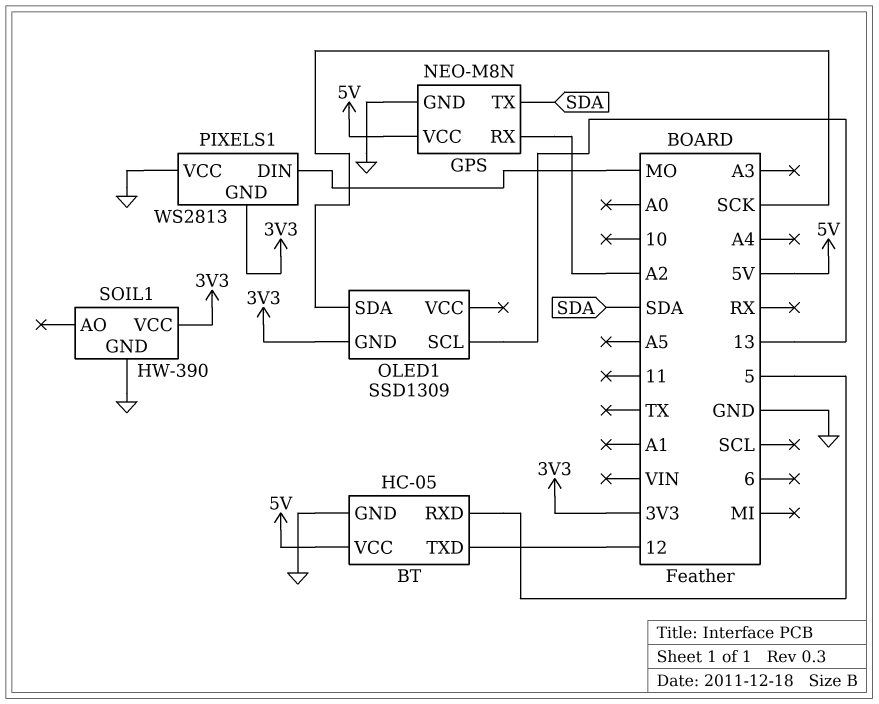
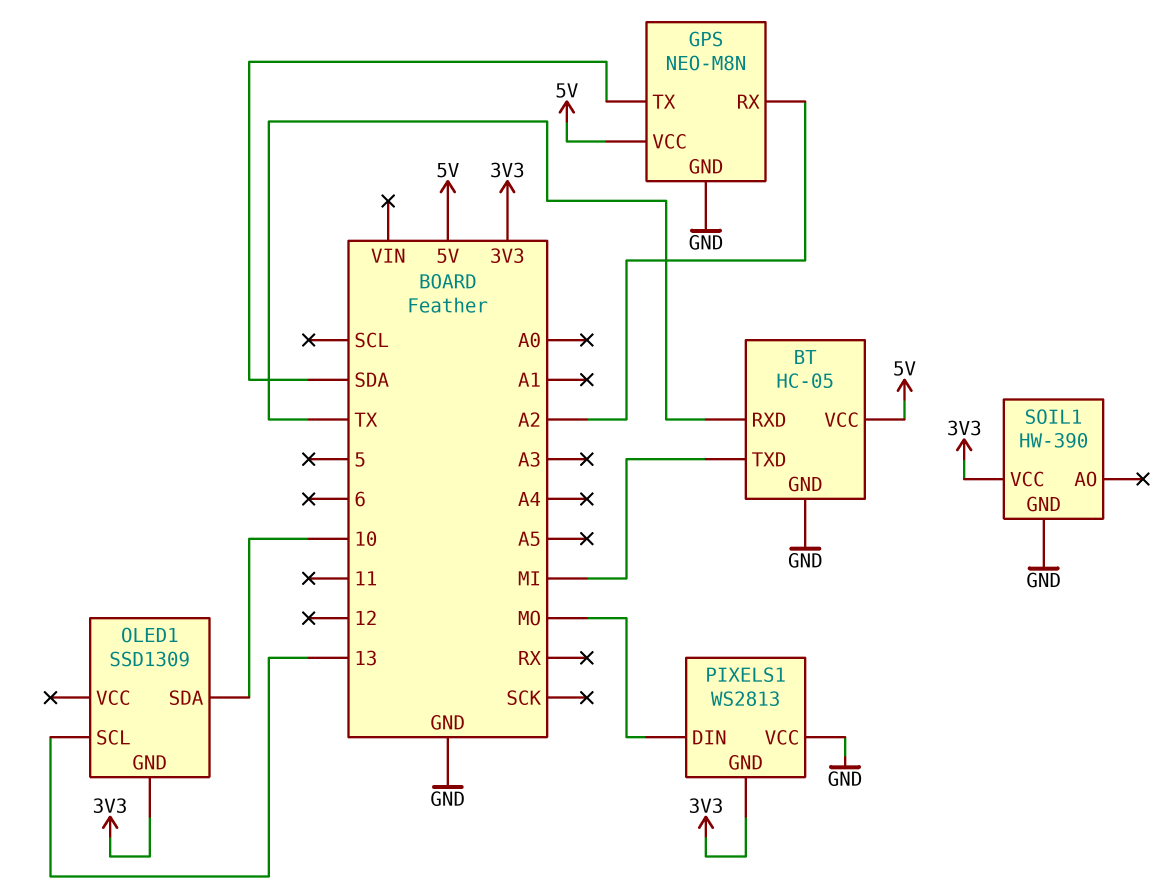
BT pin RXD: 5 -> TX
BT pin TXD: 12 -> MI
OLED1 pin SDA: SCK -> 10

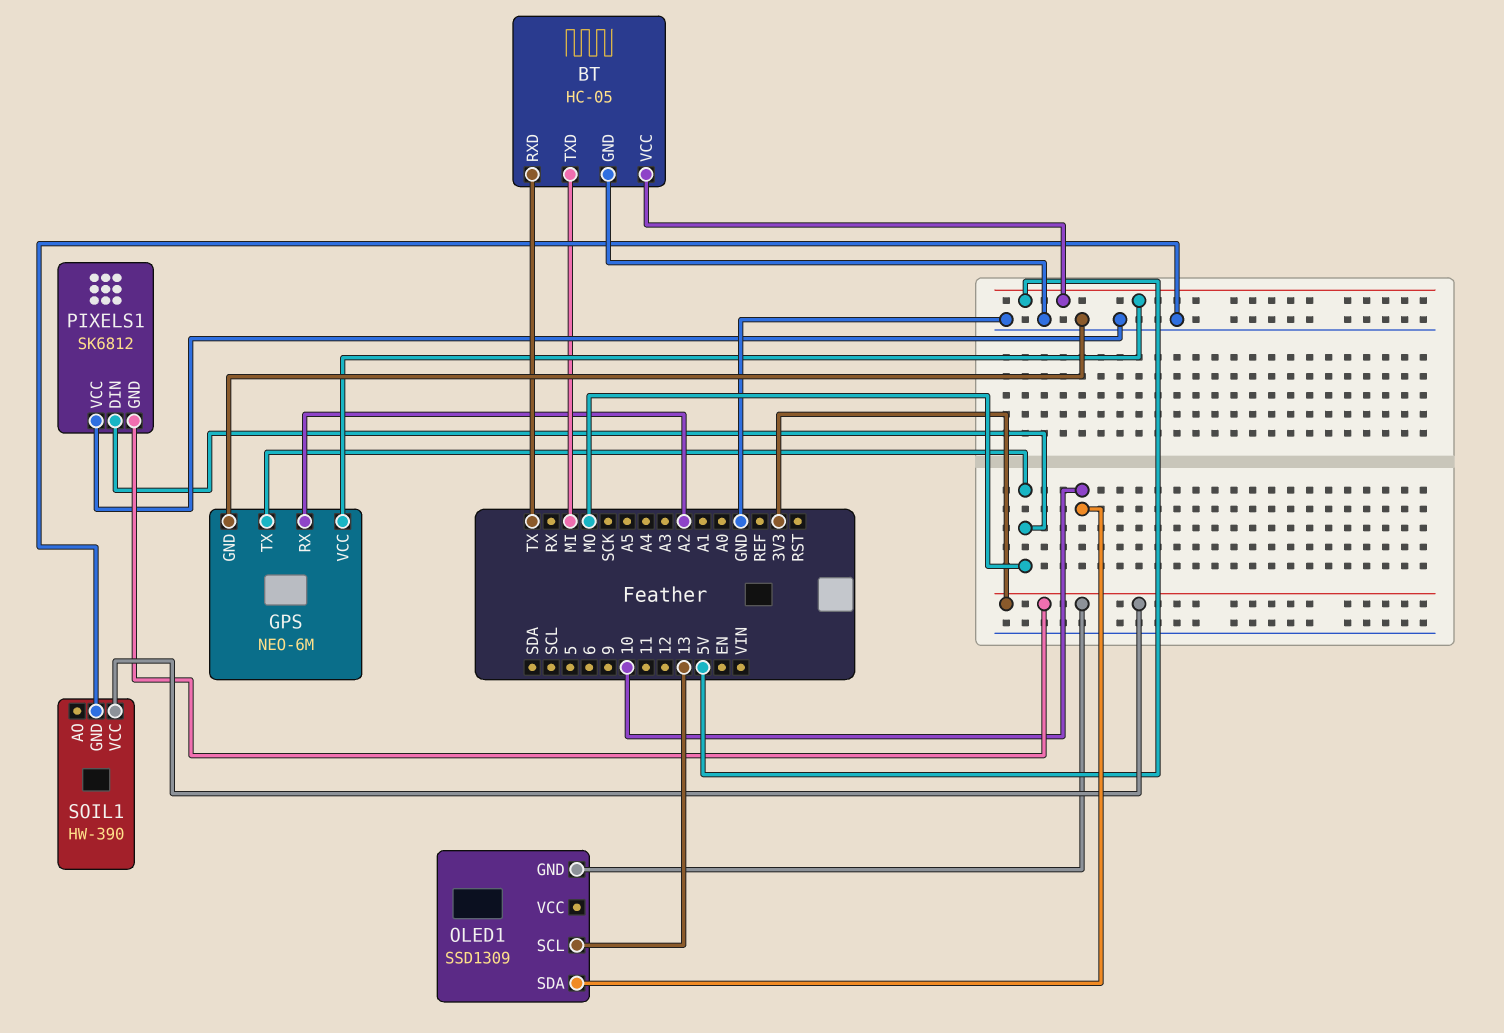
GPS: NEO-M8N -> NEO-6M
GPS pin TX: SDA -> MO
PIXELS1: WS2813 -> SK6812

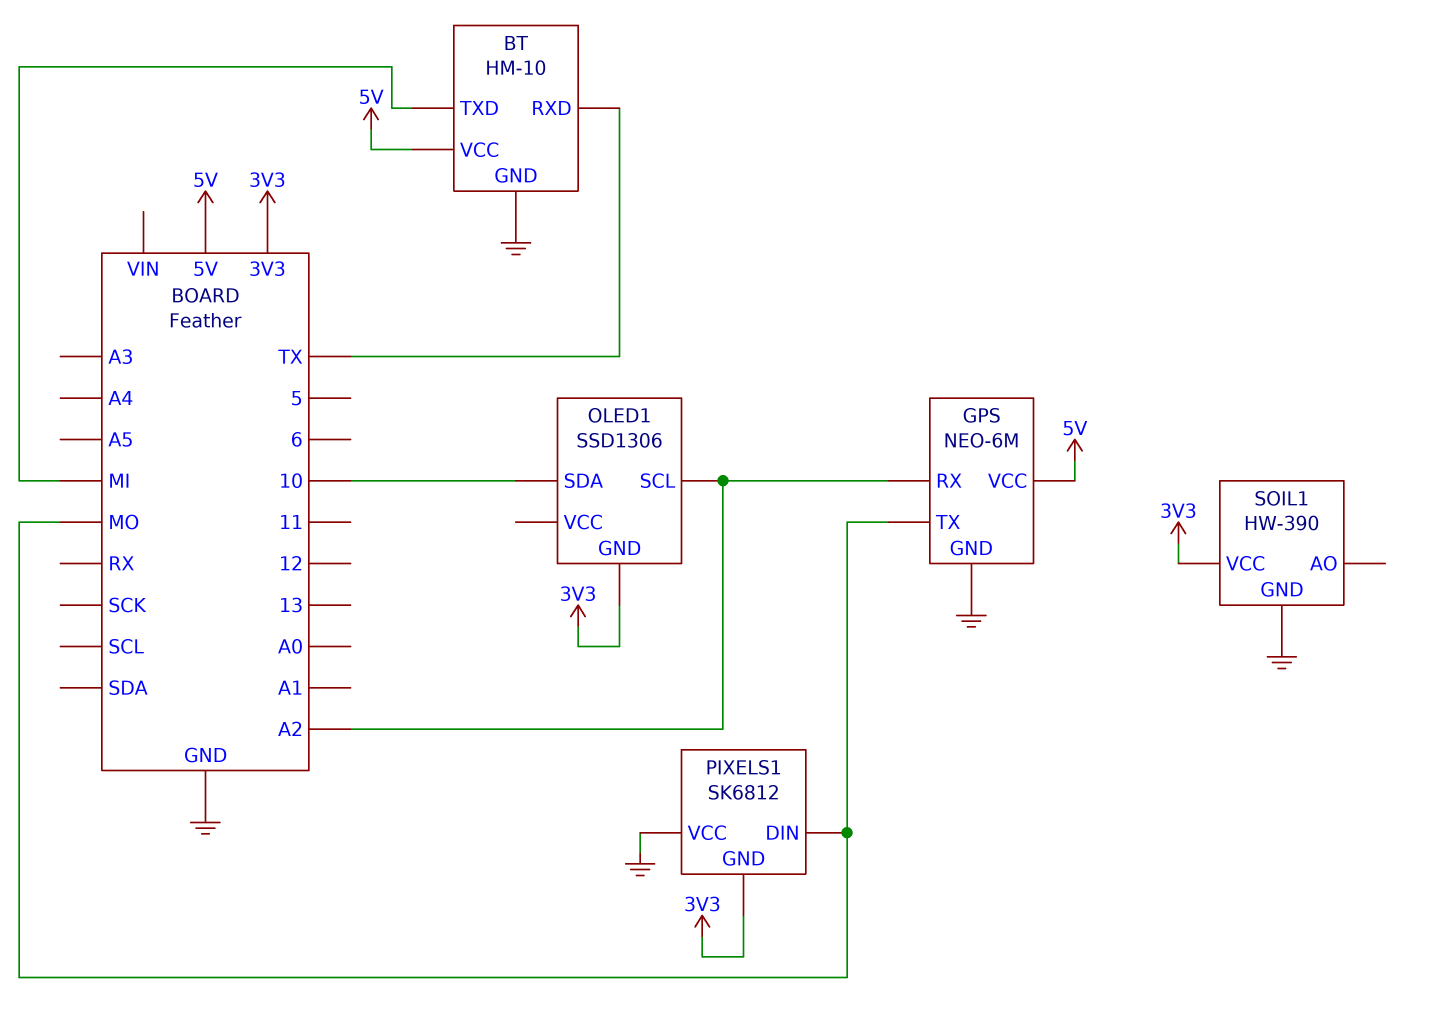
BT: HC-05 -> HM-10
OLED1: SSD1309 -> SSD1306
OLED1 pin SCL: 13 -> A2

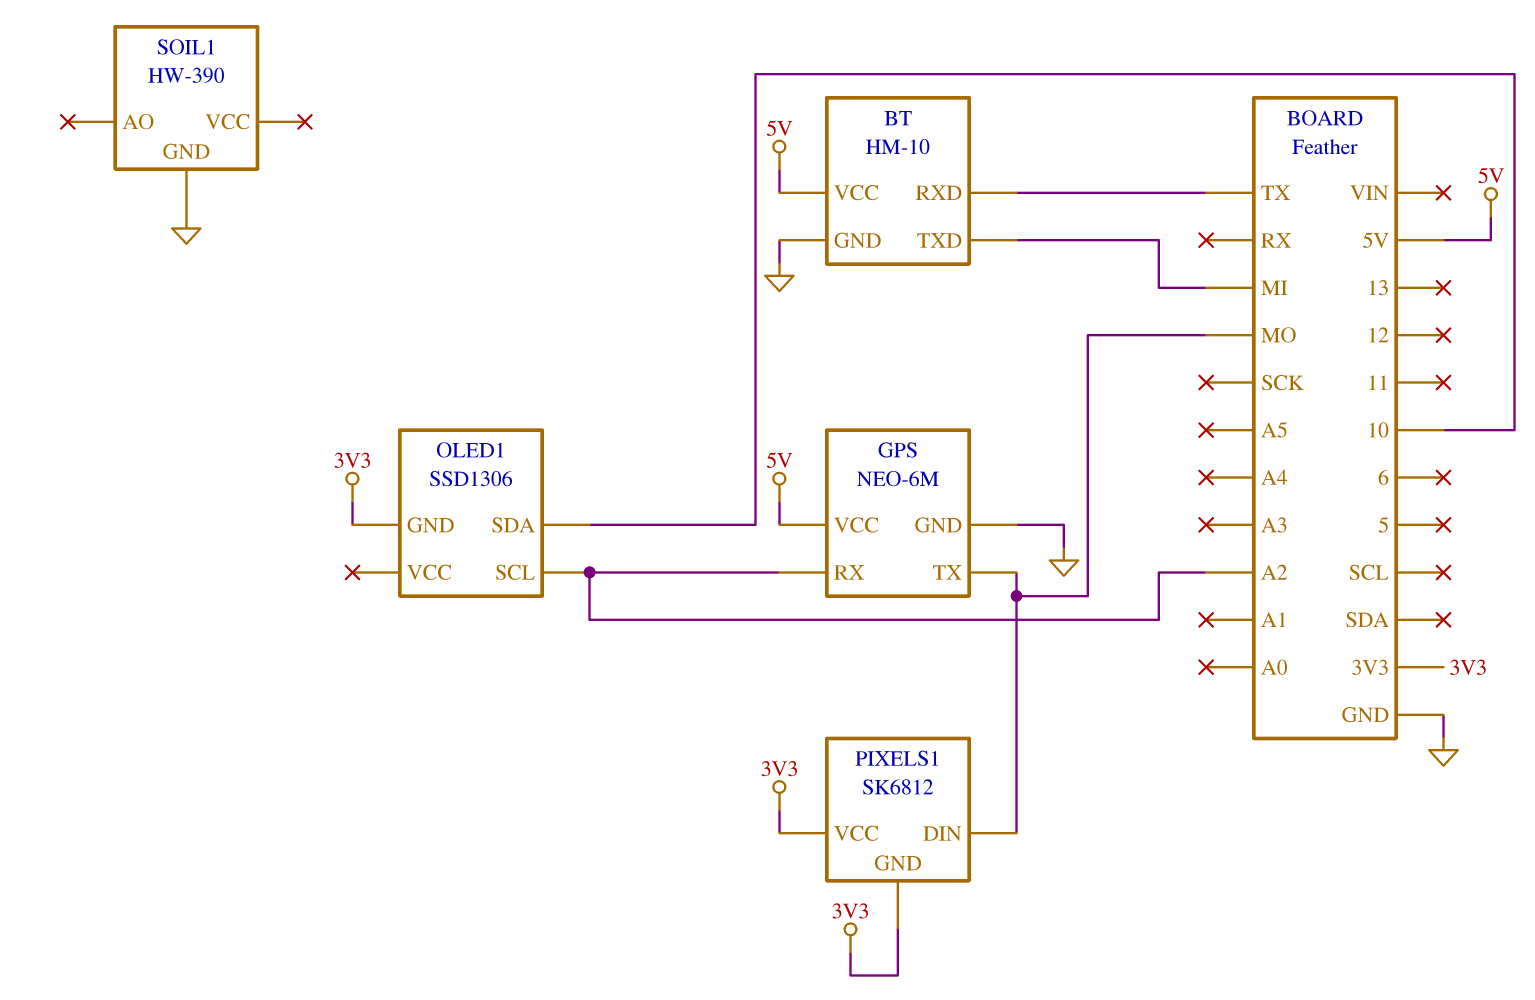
PIXELS1 pin VCC: GND -> 3V3
SOIL1 pin VCC: 3V3 -> none

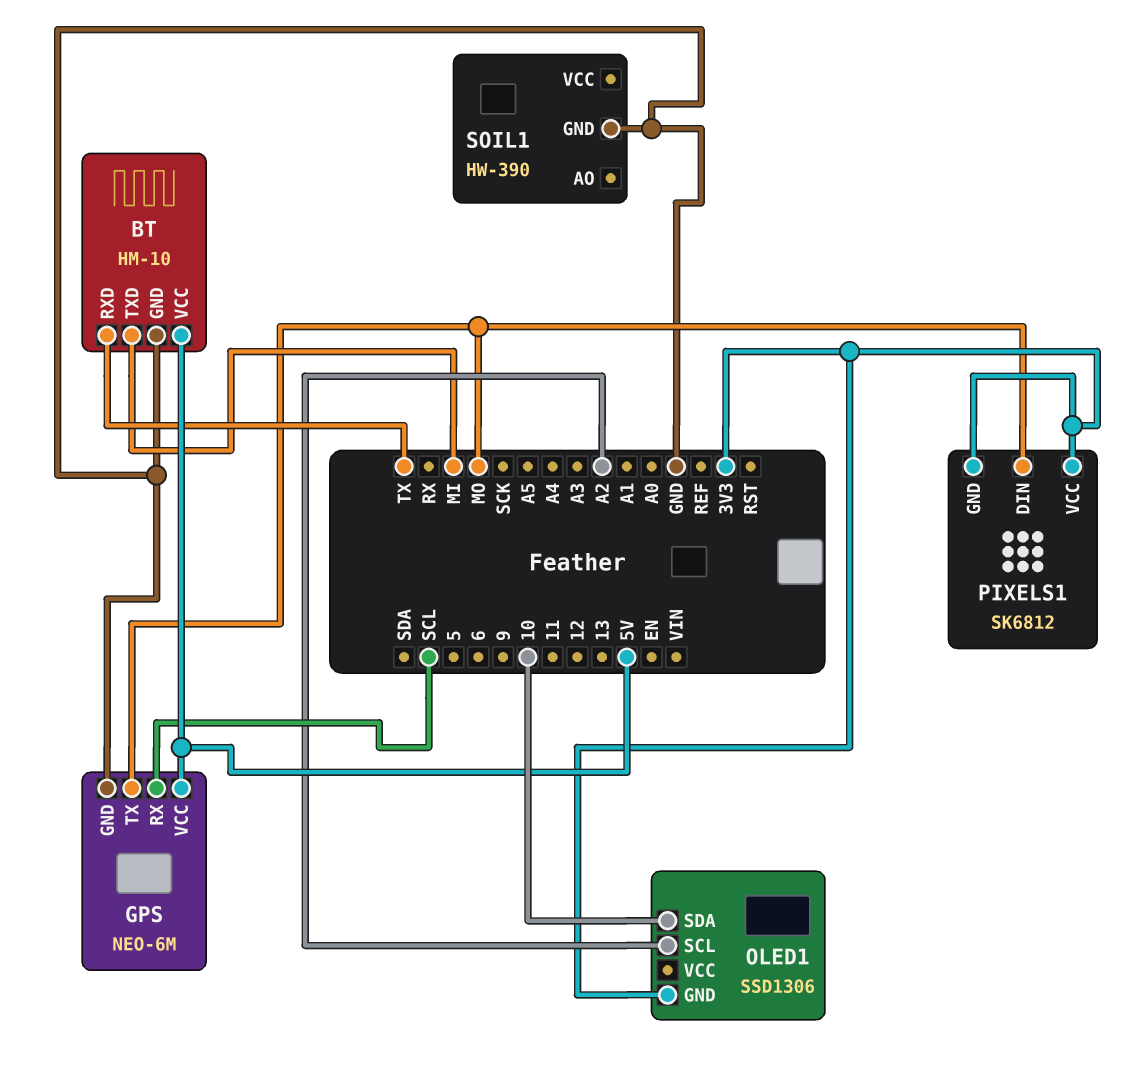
GPS pin RX: A2 -> SCL

